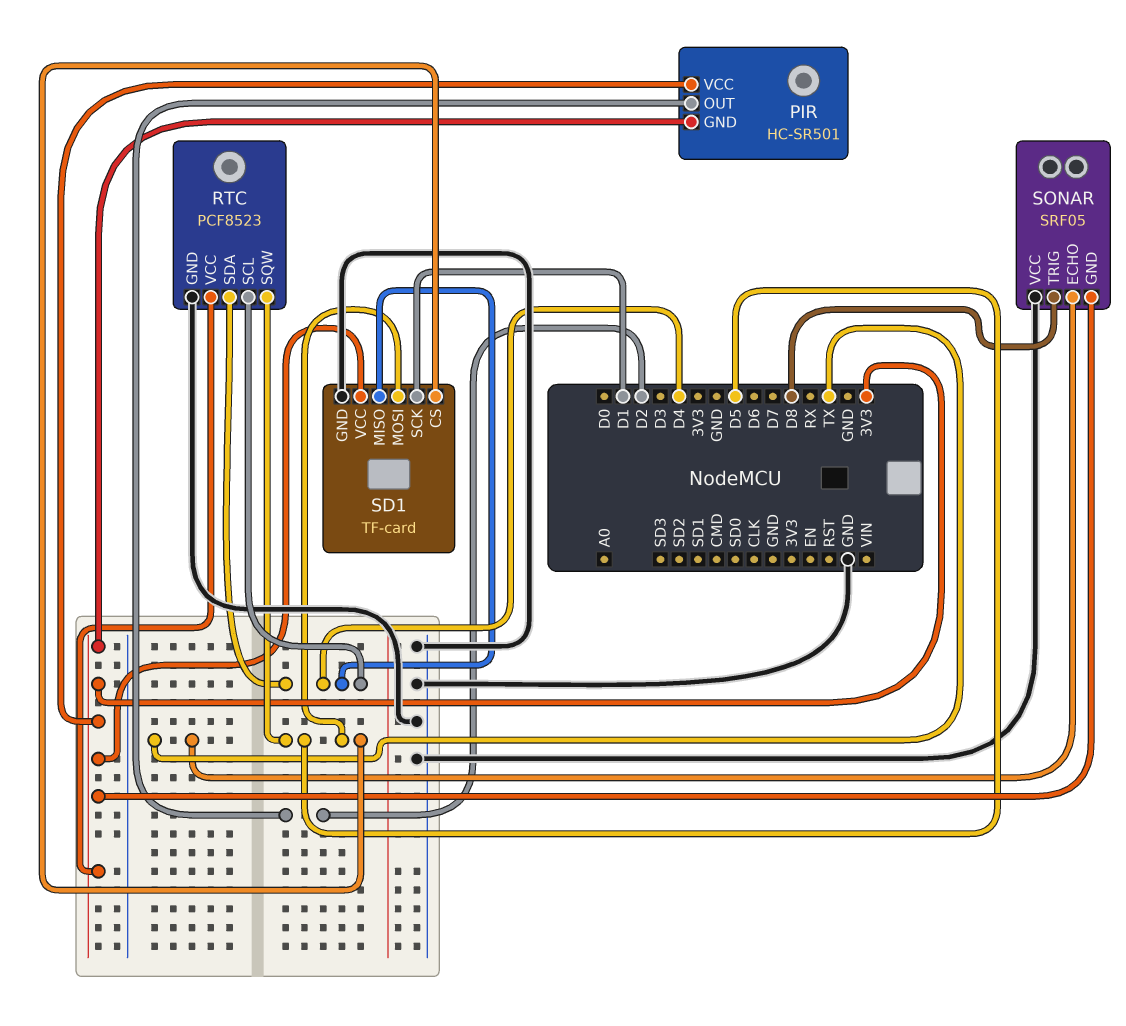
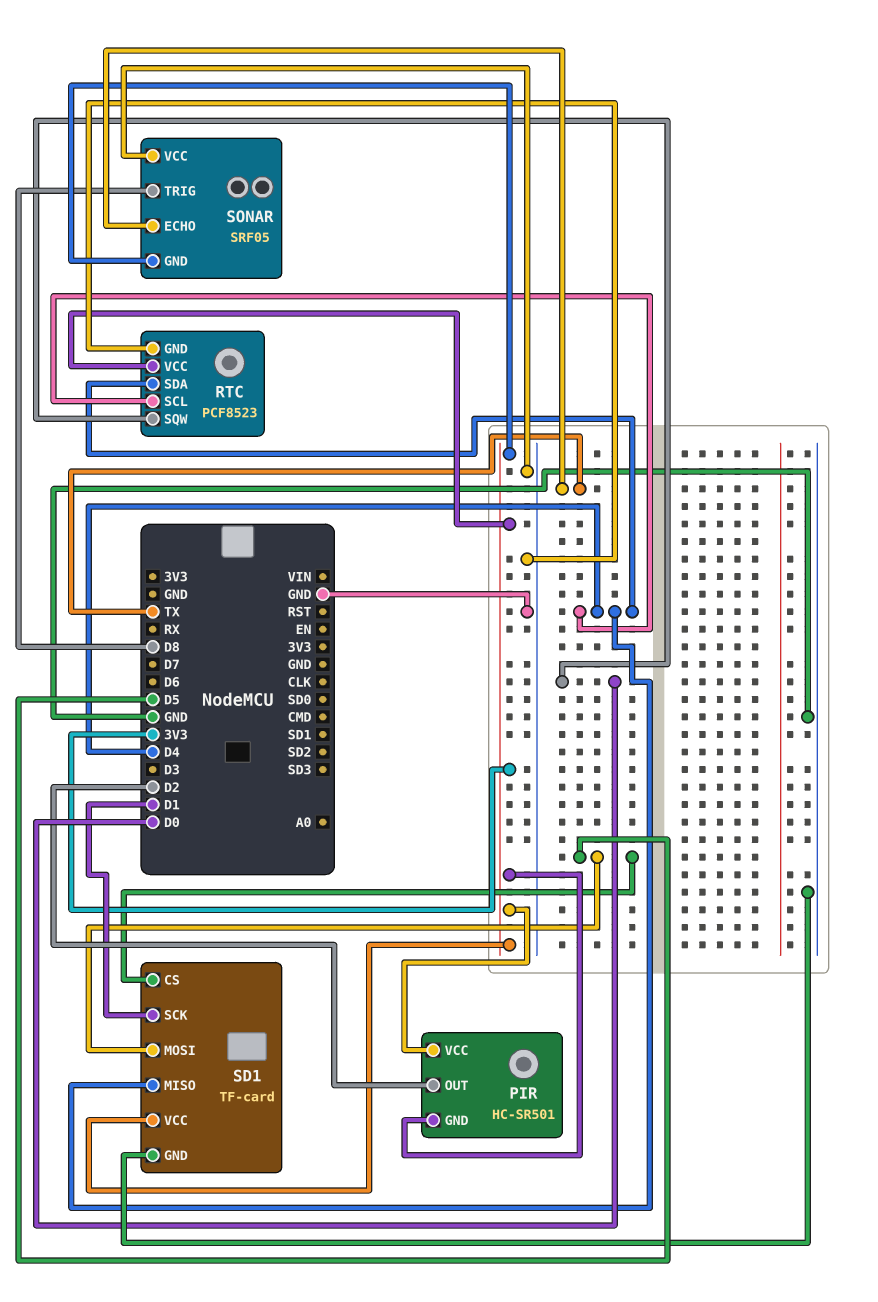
RTC pin SQW: D5 -> D0

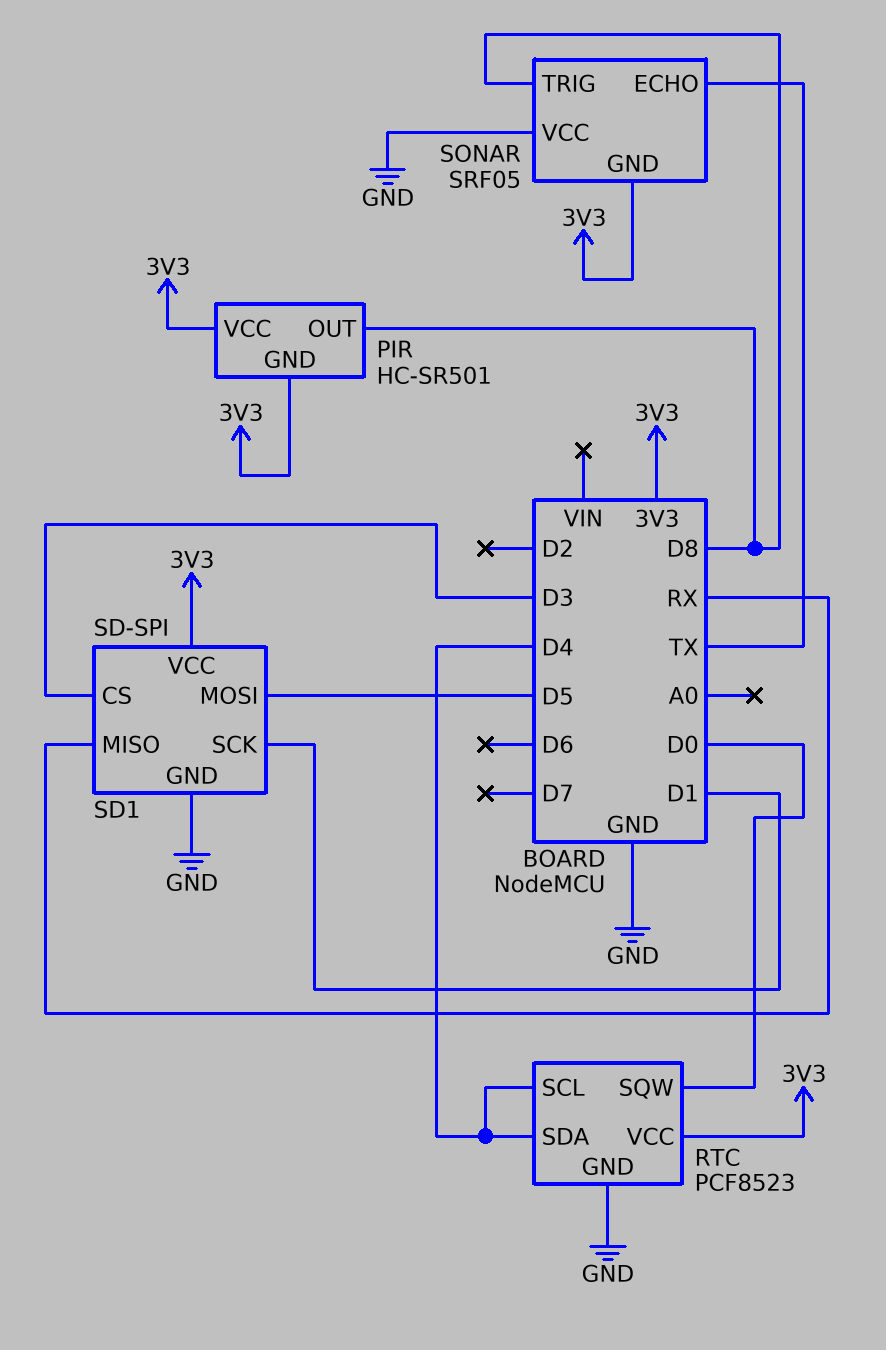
PIR pin OUT: D2 -> D8
SD1: TF-card -> SD-SPI
SD1 pin CS: D5 -> D3
SD1 pin MISO: D4 -> RX

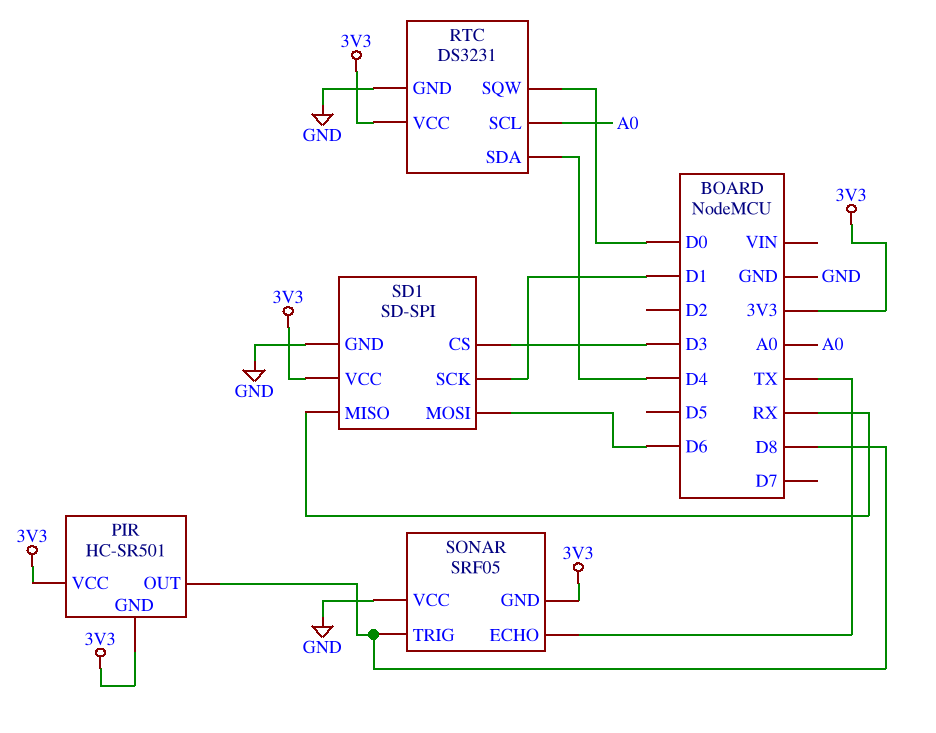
RTC: PCF8523 -> DS3231
RTC pin SCL: D4 -> A0
SD1 pin MOSI: D5 -> D6

